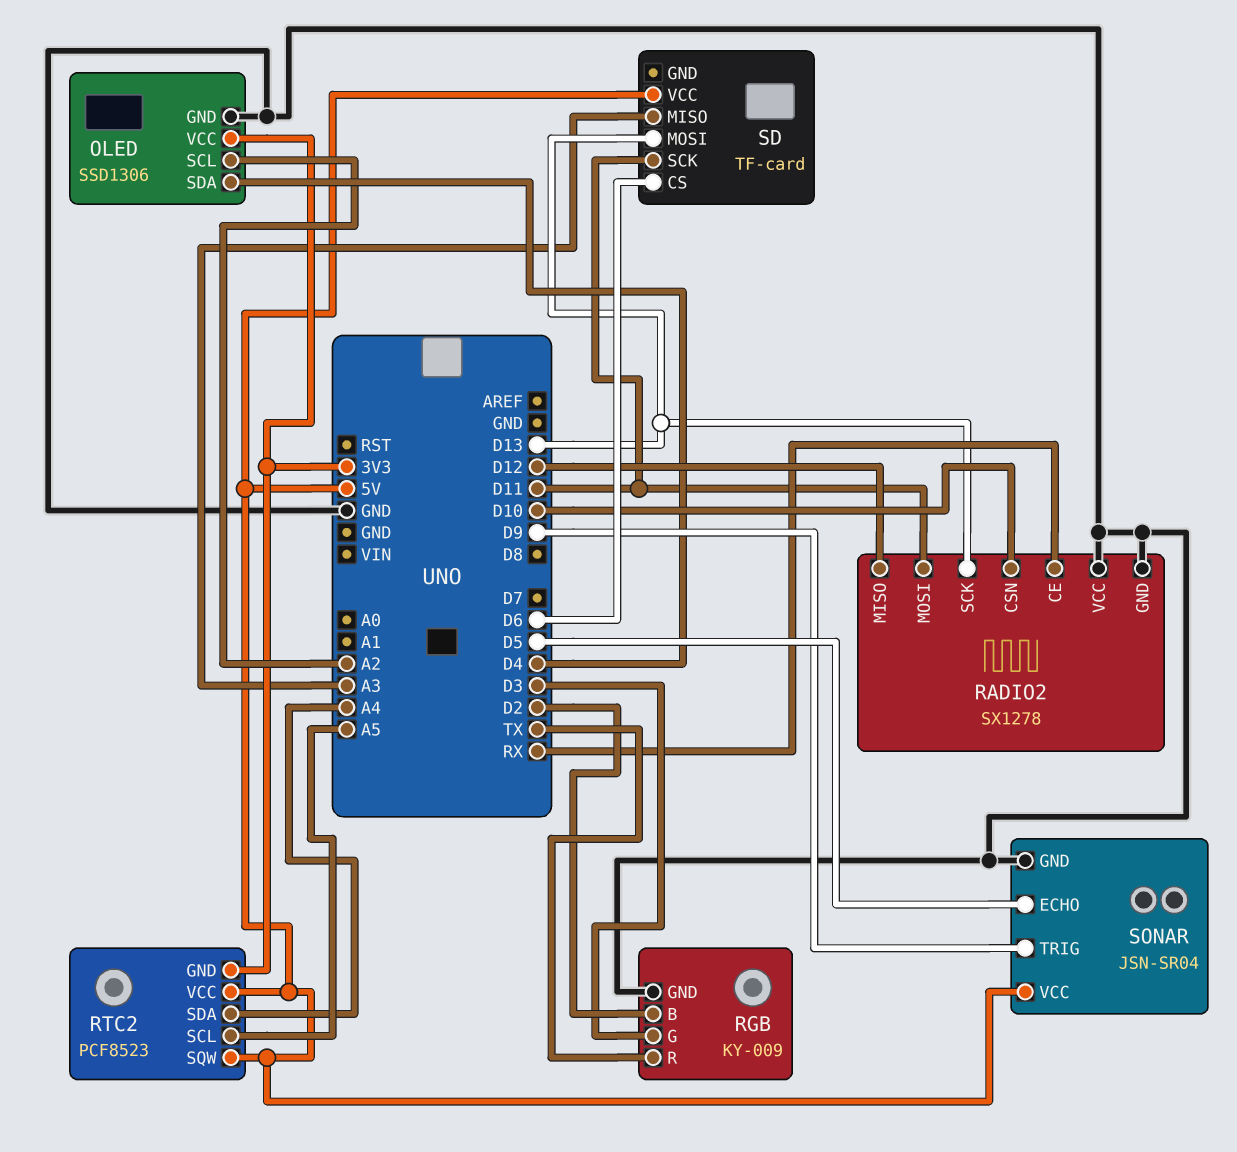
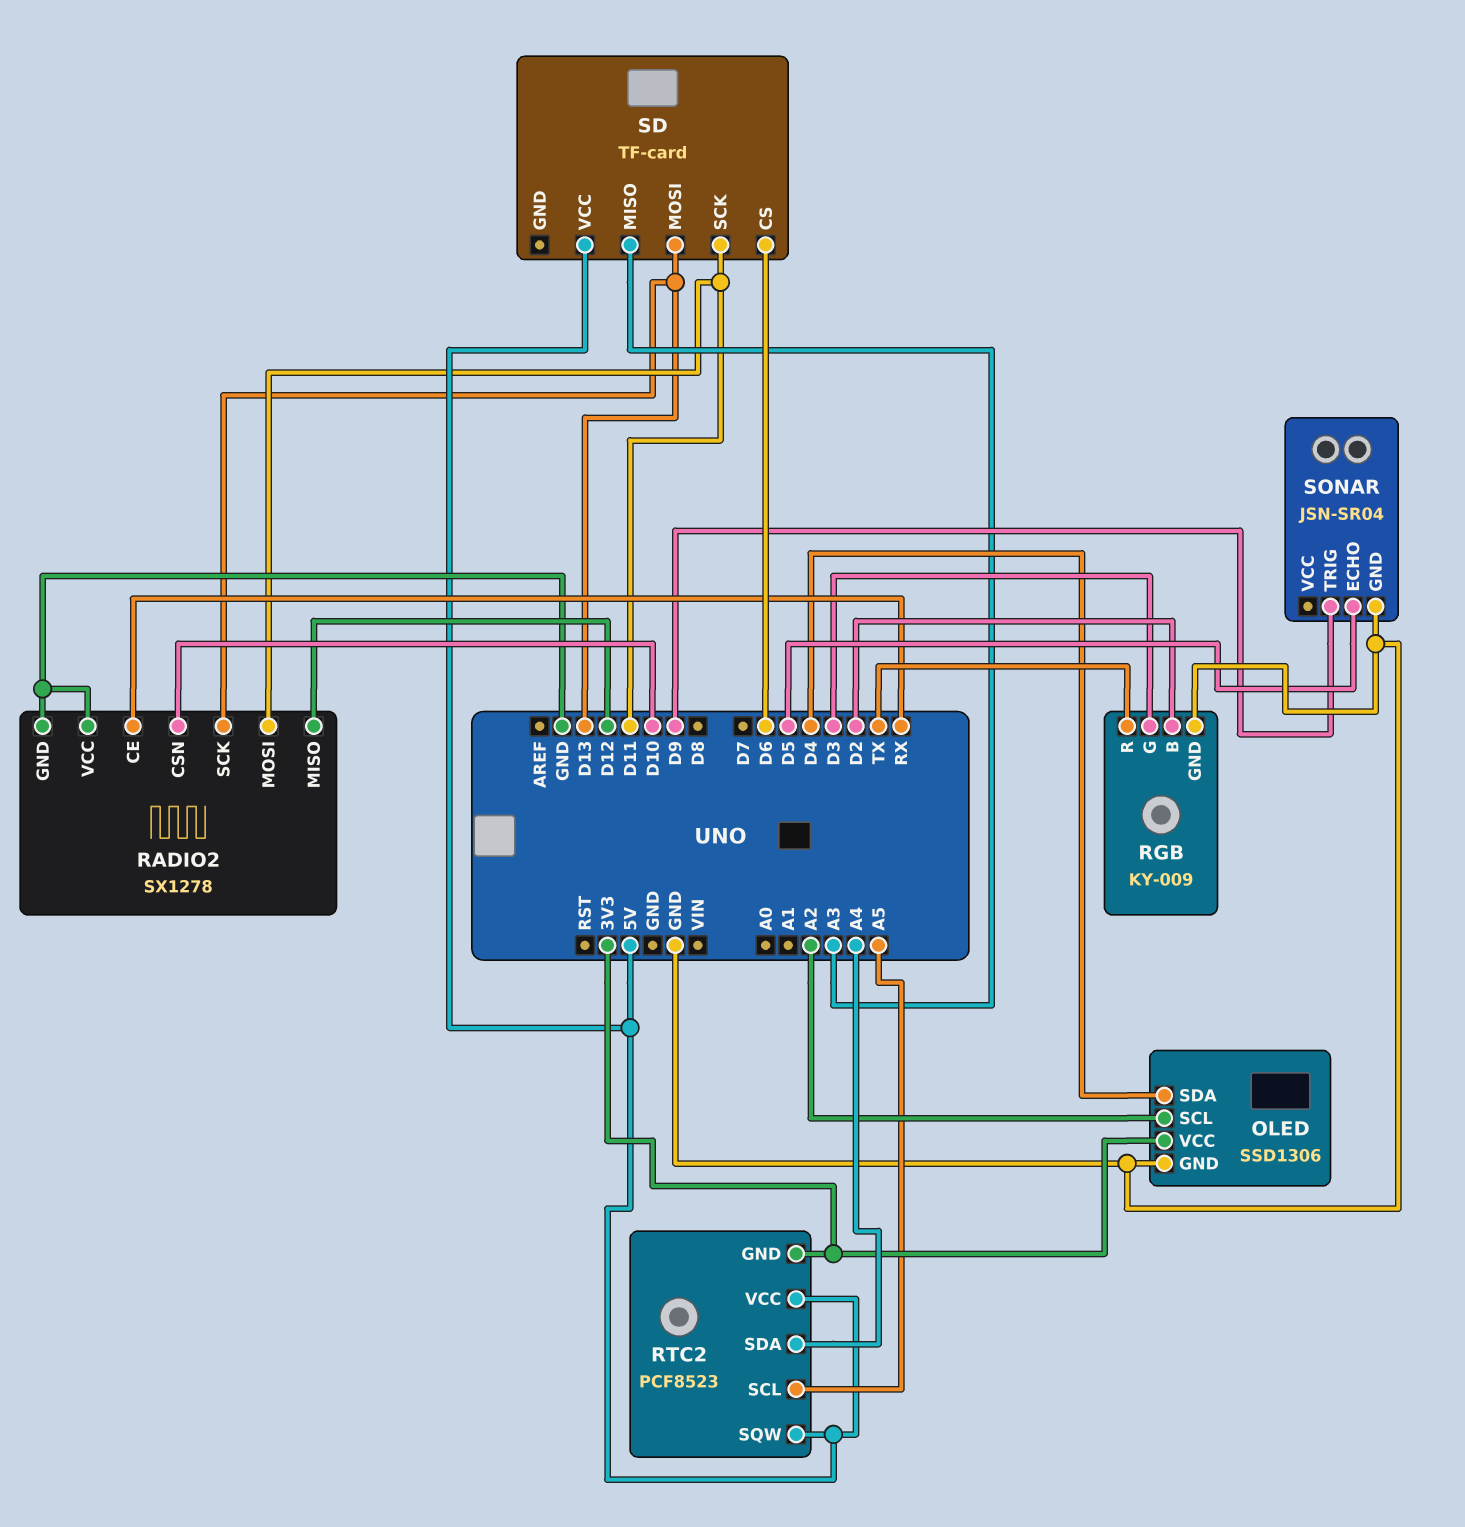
SONAR pin VCC: 5V -> none

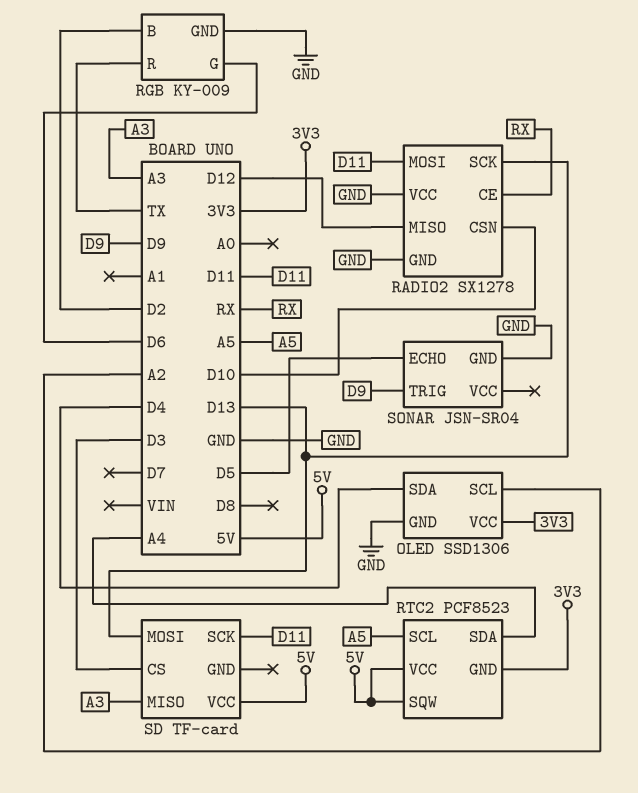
RGB pin G: D3 -> D6
SD pin CS: D6 -> D3

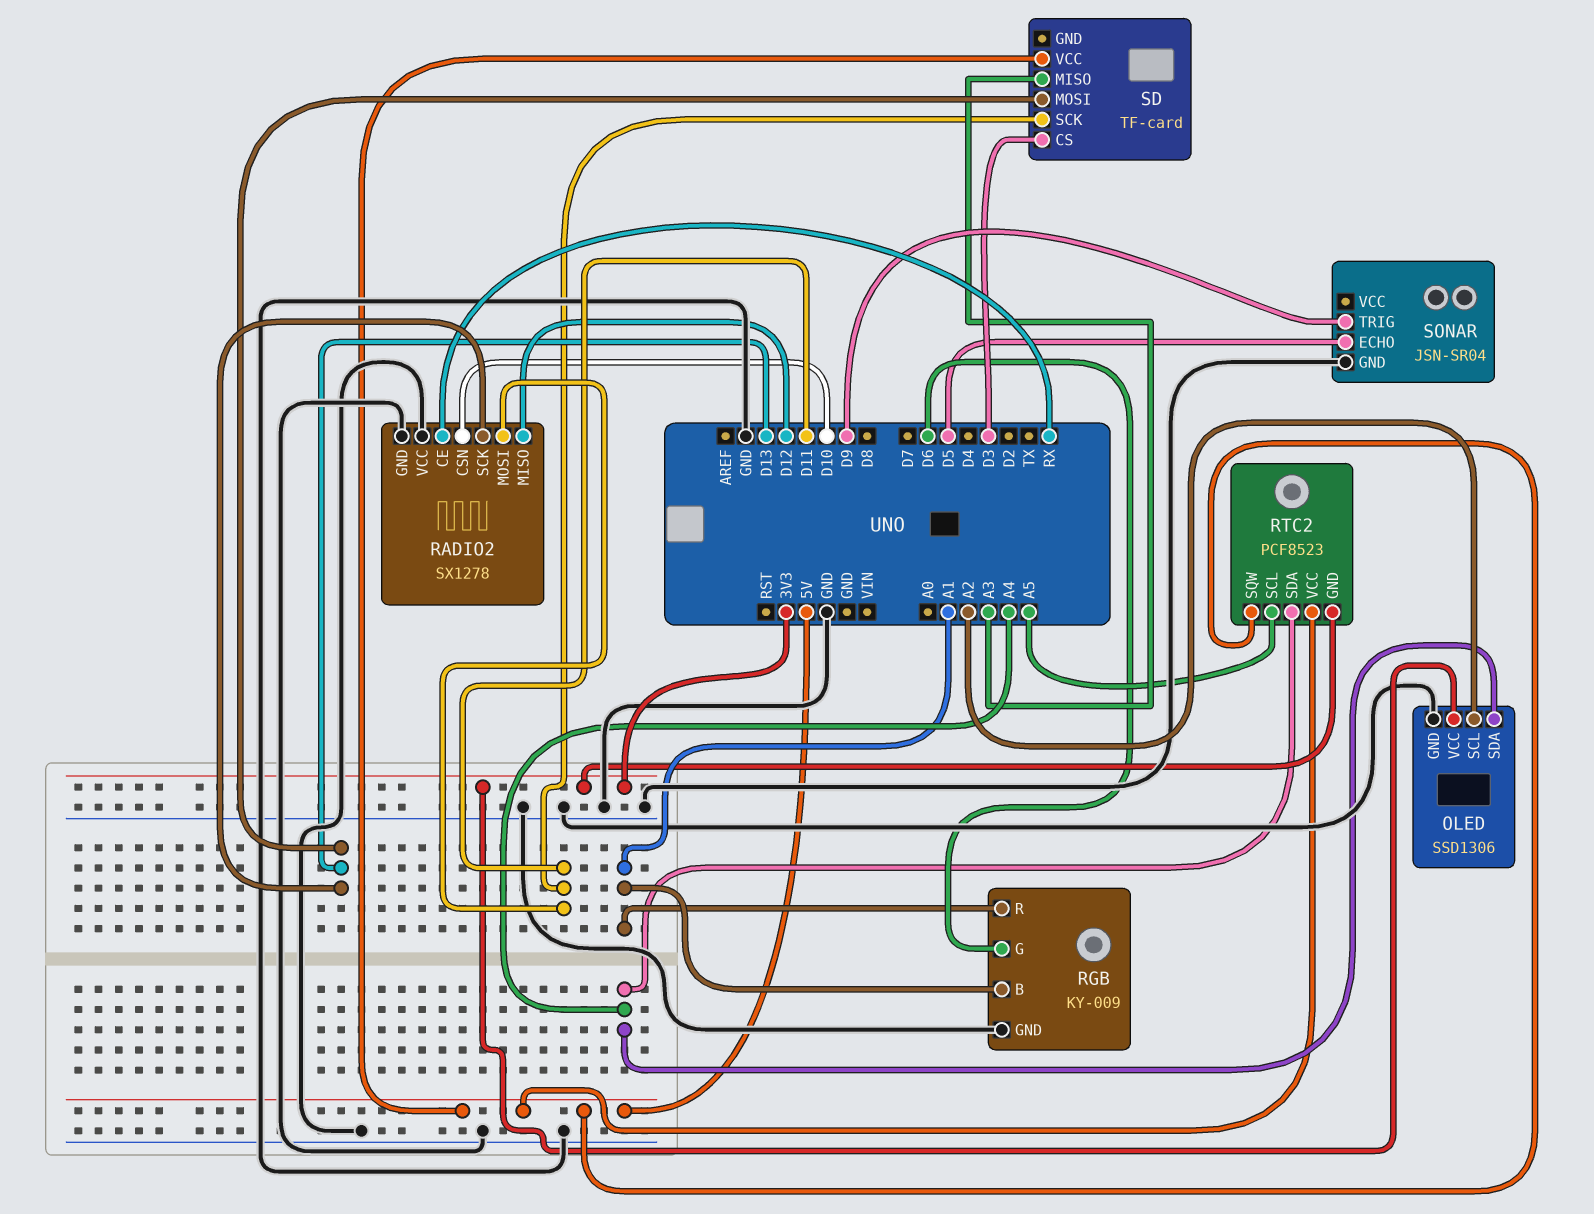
OLED pin SDA: D4 -> A4
RGB pin B: D2 -> A1
RGB pin R: TX -> A1

